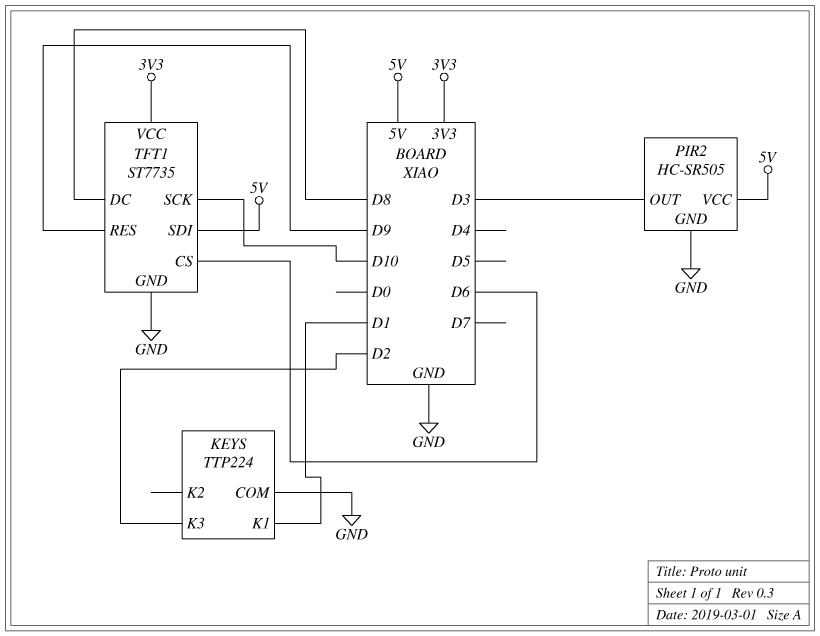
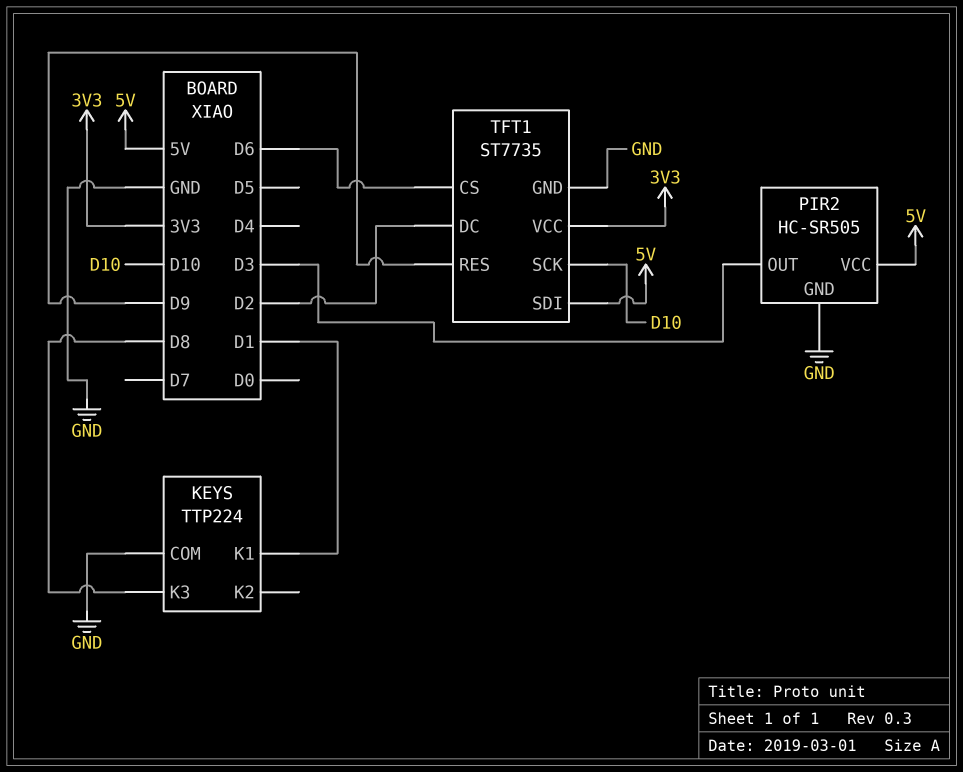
KEYS pin K3: D2 -> D8
TFT1 pin DC: D8 -> D2

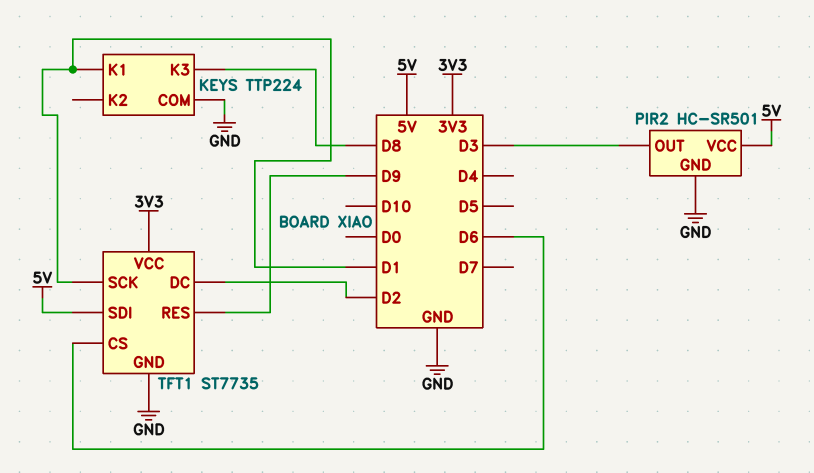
PIR2: HC-SR505 -> HC-SR501
TFT1 pin SCK: D10 -> D1

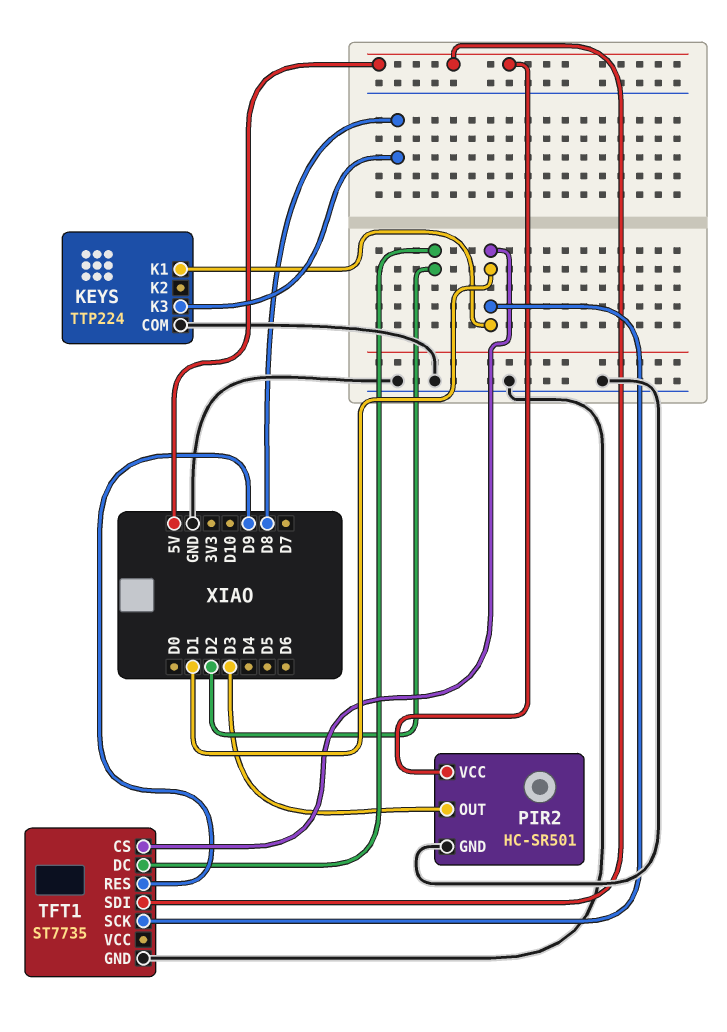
TFT1 pin CS: D6 -> D1
TFT1 pin VCC: 3V3 -> none

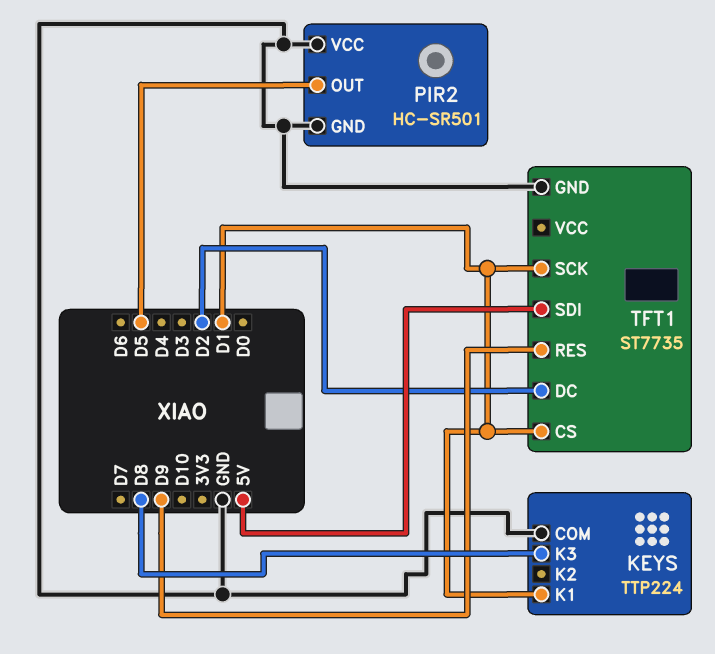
PIR2 pin OUT: D3 -> D5
PIR2 pin VCC: 5V -> GND

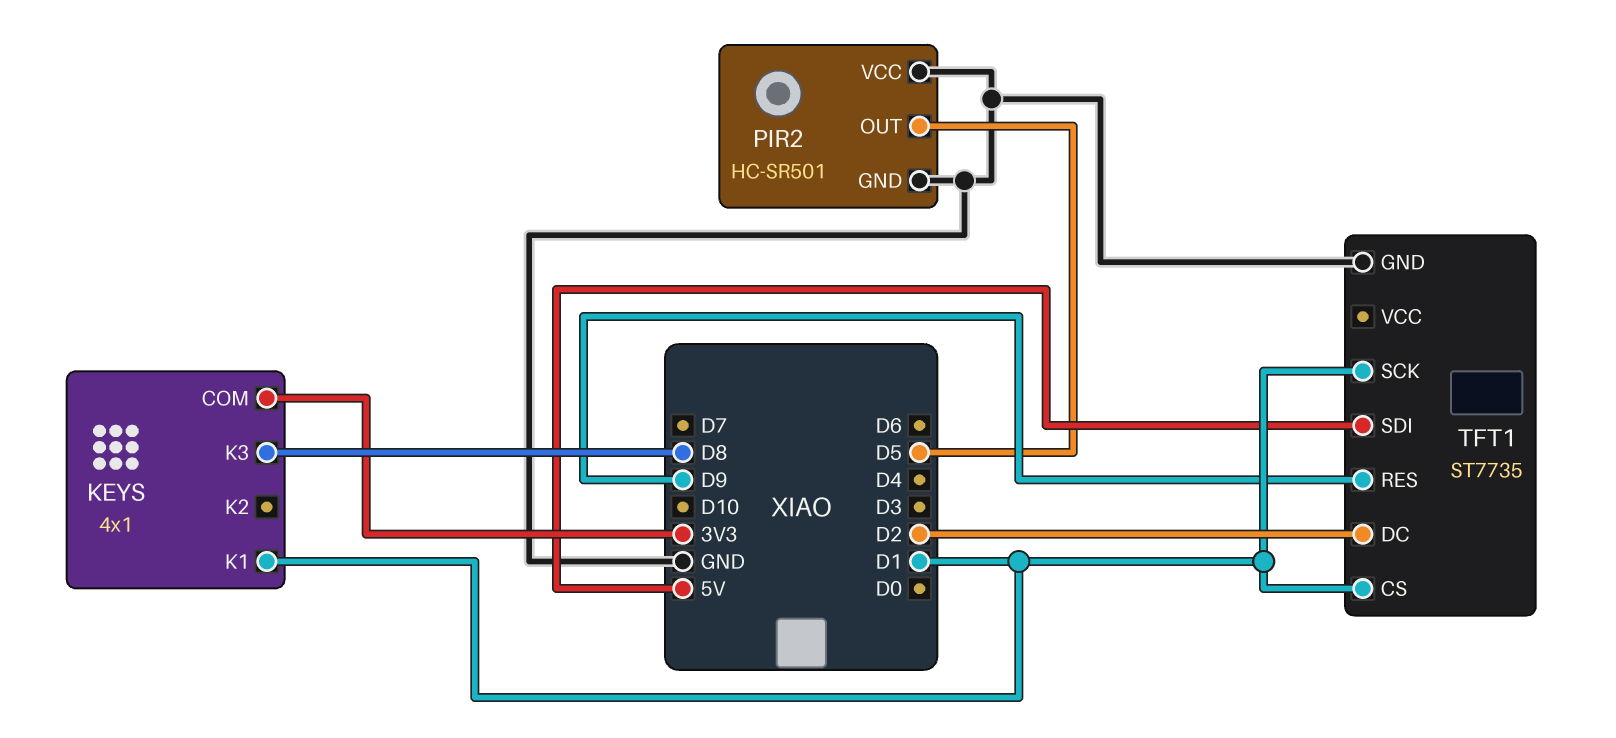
KEYS: TTP224 -> 4x1
KEYS pin COM: GND -> 3V3

